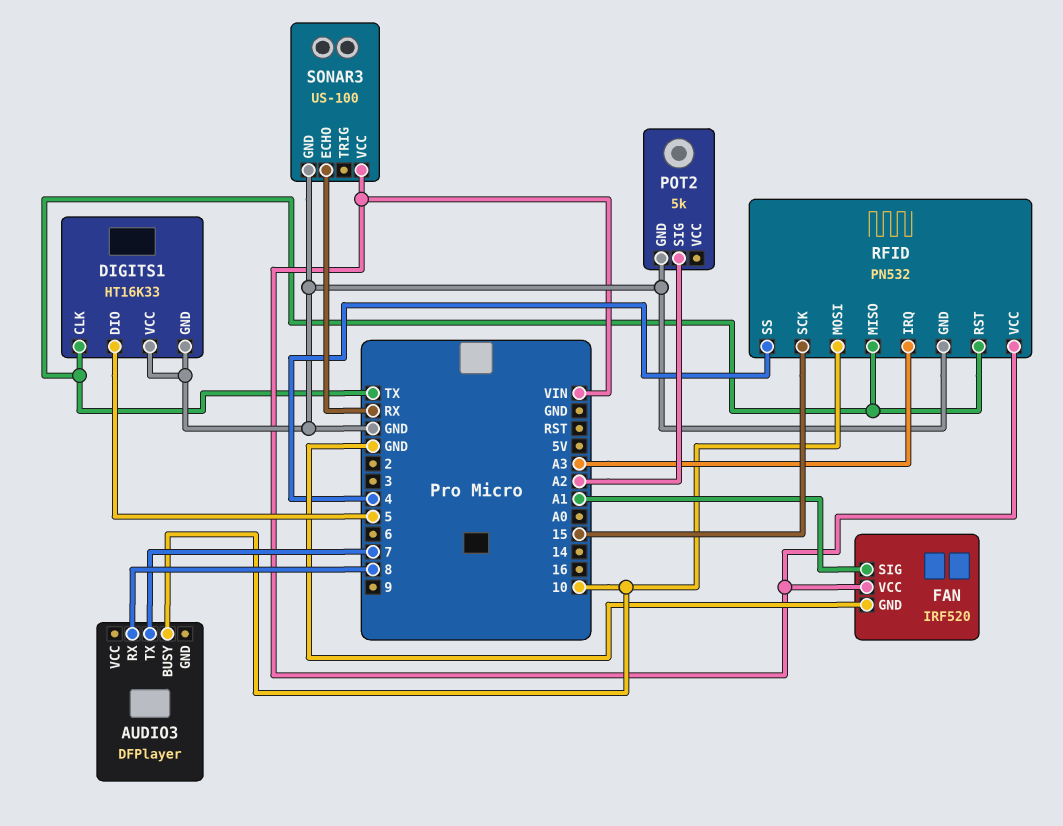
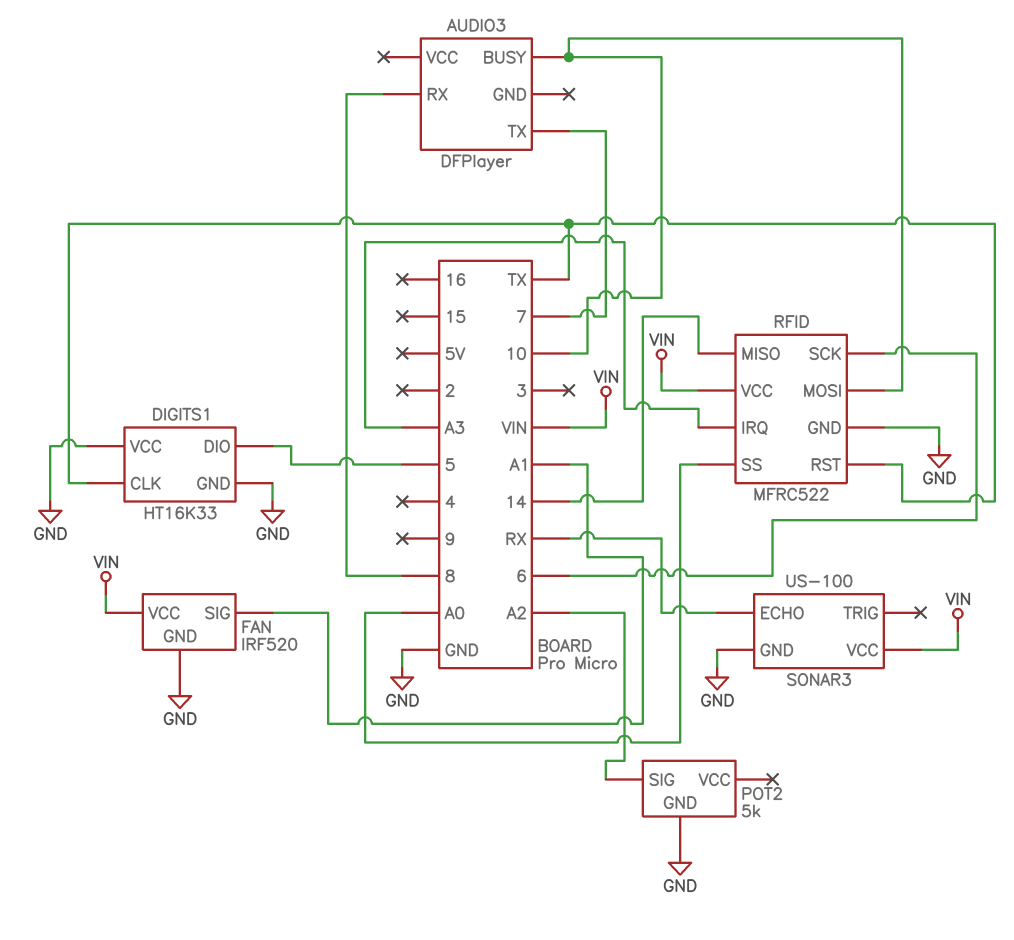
RFID: PN532 -> MFRC522
RFID pin MISO: TX -> 14
RFID pin SCK: 15 -> 6
RFID pin SS: 4 -> A0

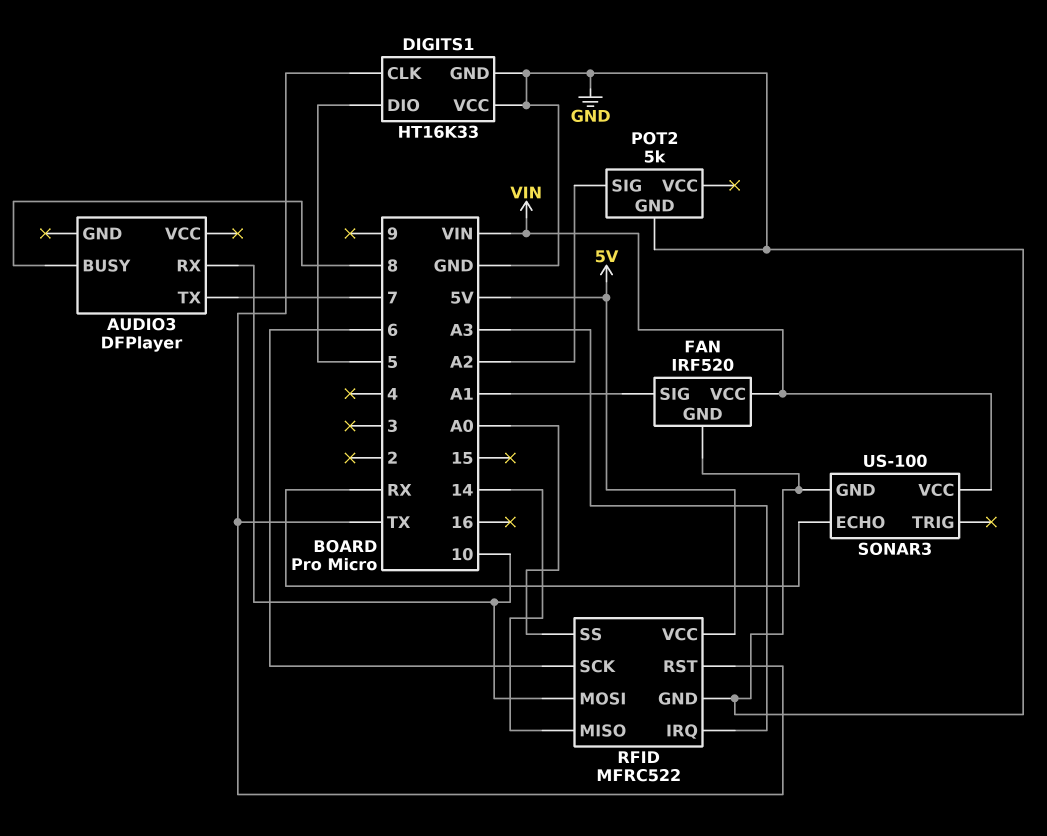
AUDIO3 pin BUSY: 10 -> 8
AUDIO3 pin RX: 8 -> 10
RFID pin VCC: VIN -> 5V

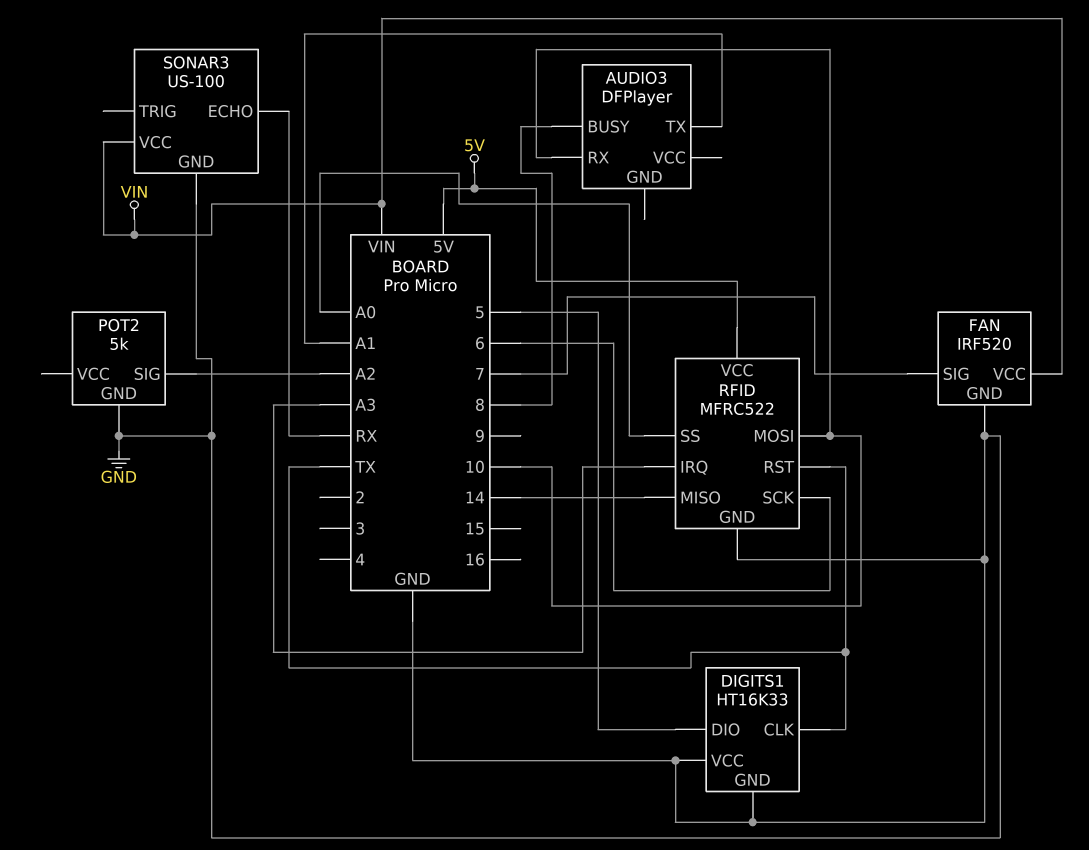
AUDIO3 pin TX: 7 -> A1
FAN pin SIG: A1 -> 7

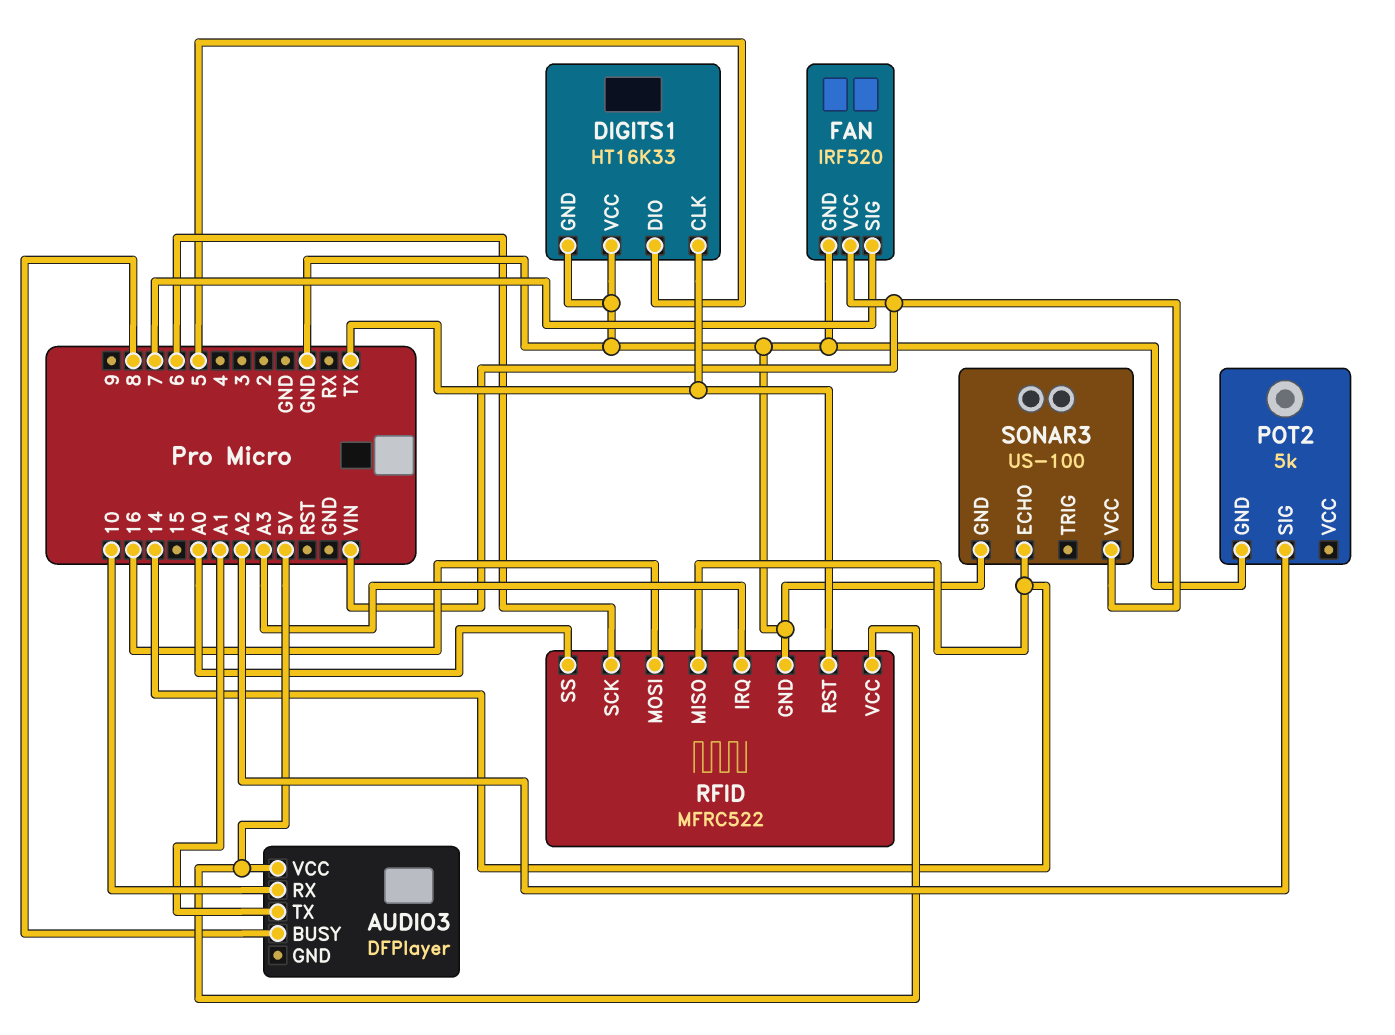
AUDIO3 pin VCC: none -> 5V
RFID pin MOSI: 10 -> 16
SONAR3 pin ECHO: RX -> 14

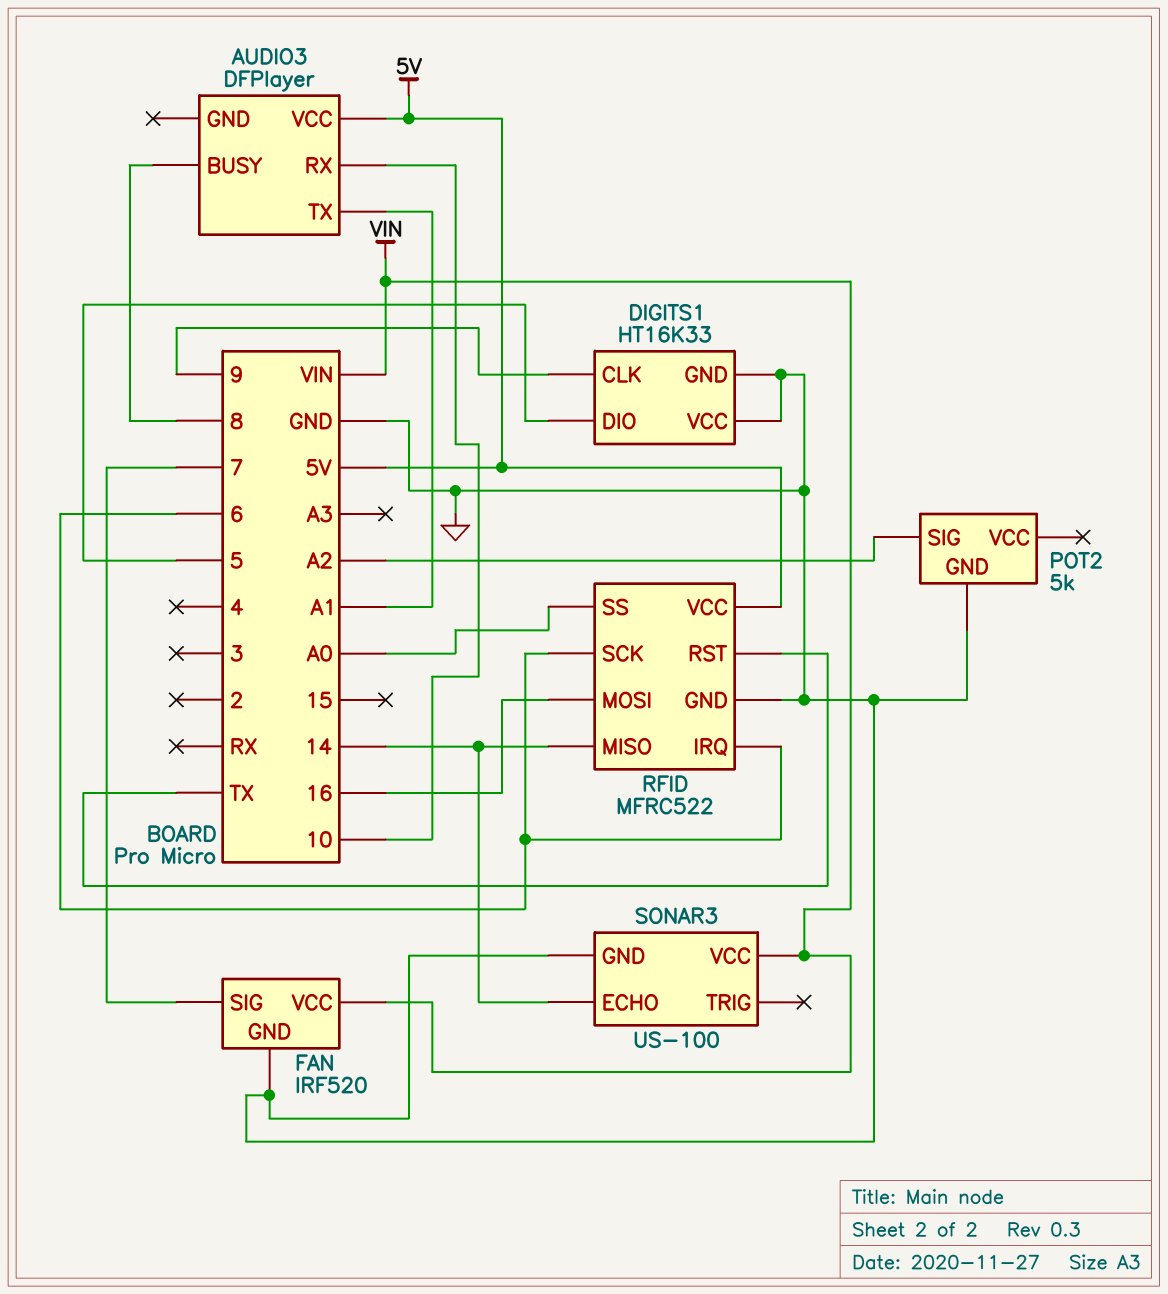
DIGITS1 pin CLK: TX -> 9
RFID pin IRQ: A3 -> 6

